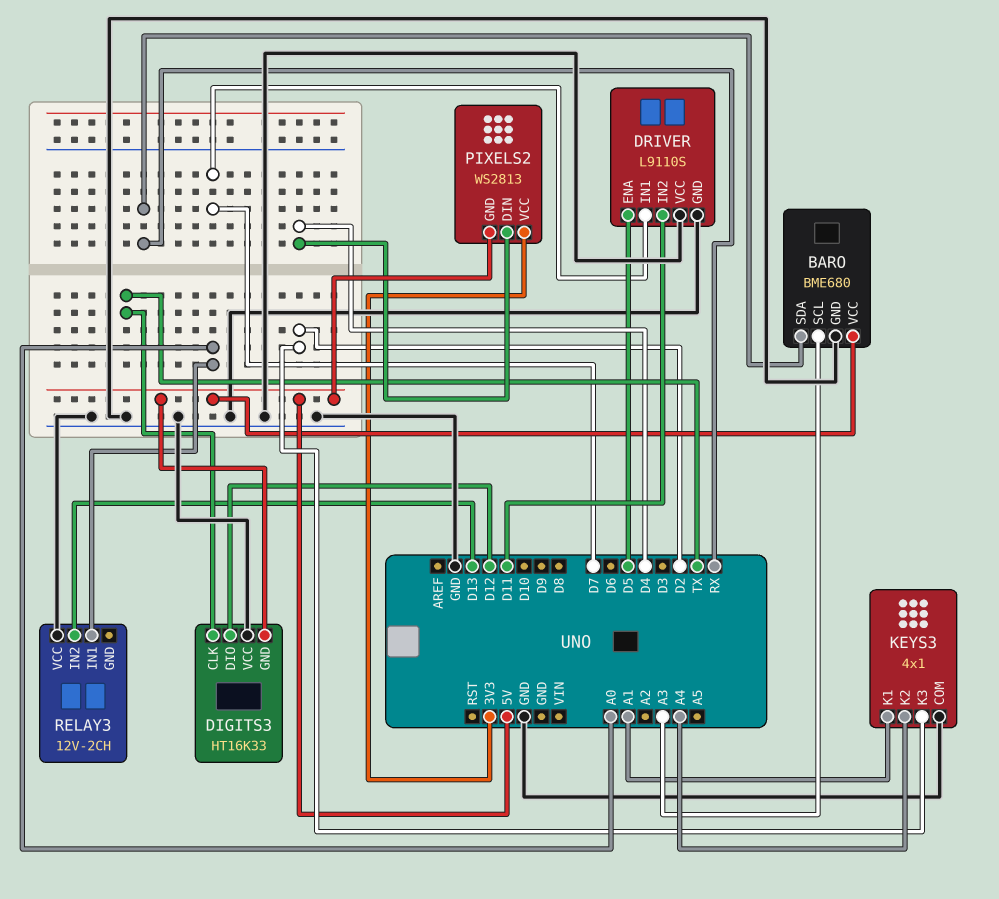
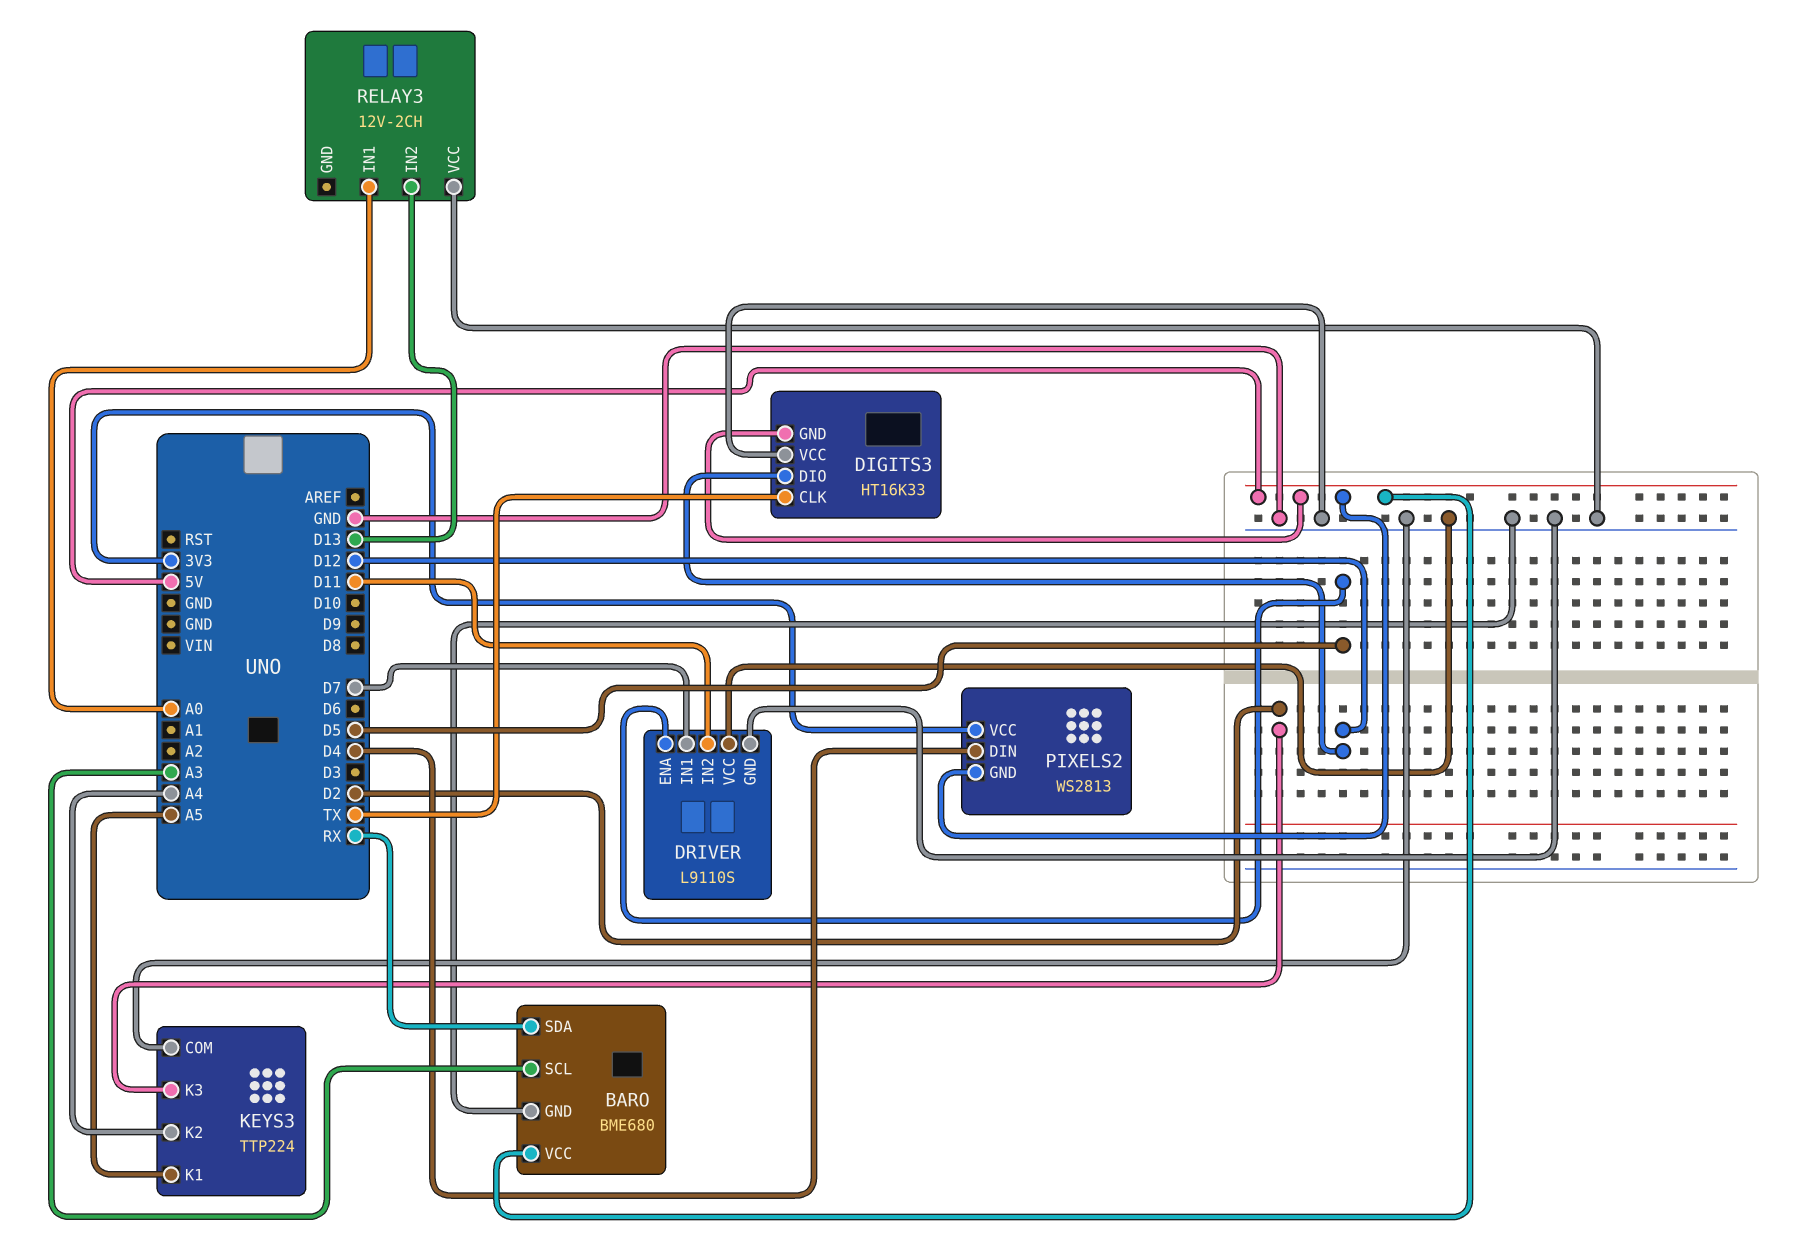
KEYS3: 4x1 -> TTP224
KEYS3 pin K1: A1 -> A5

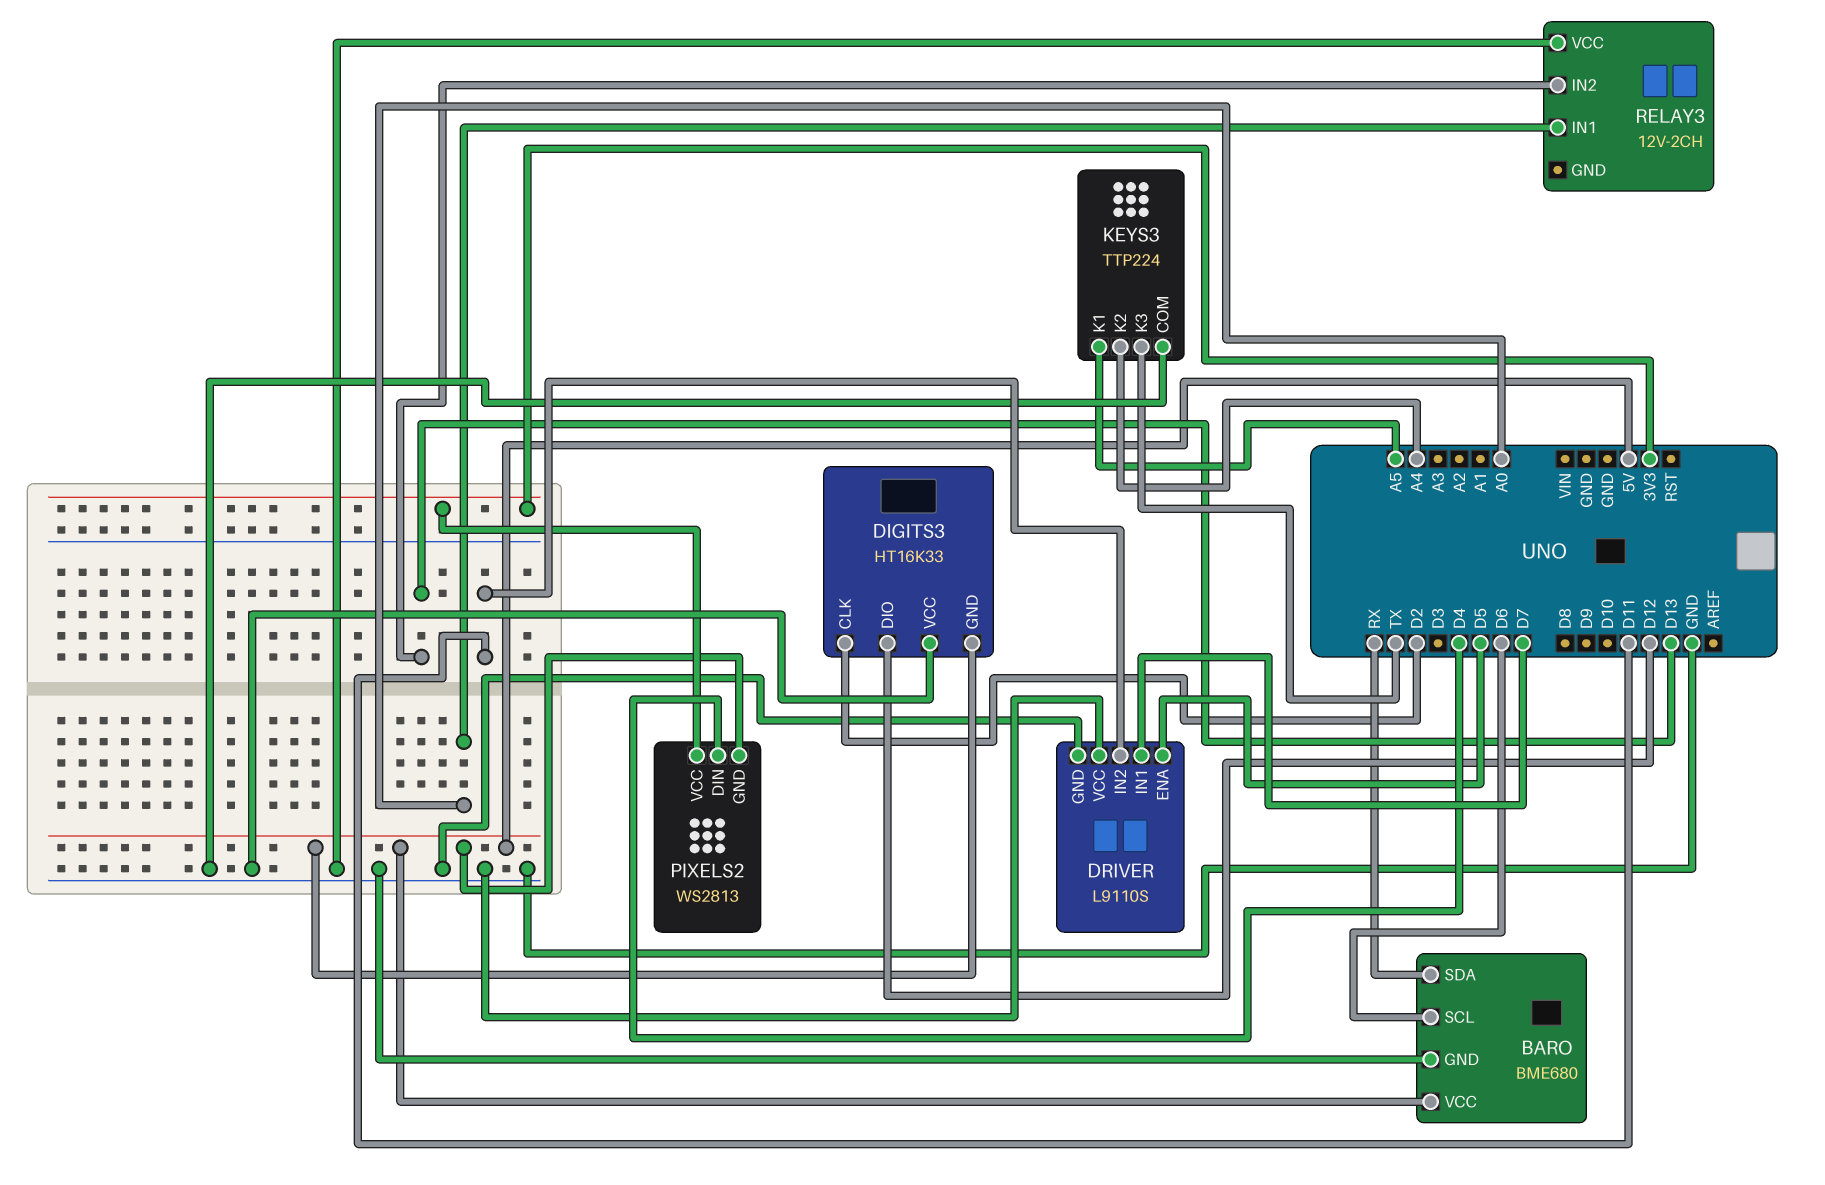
BARO pin SCL: A3 -> D6
DIGITS3 pin CLK: TX -> D2
KEYS3 pin K3: D2 -> TX

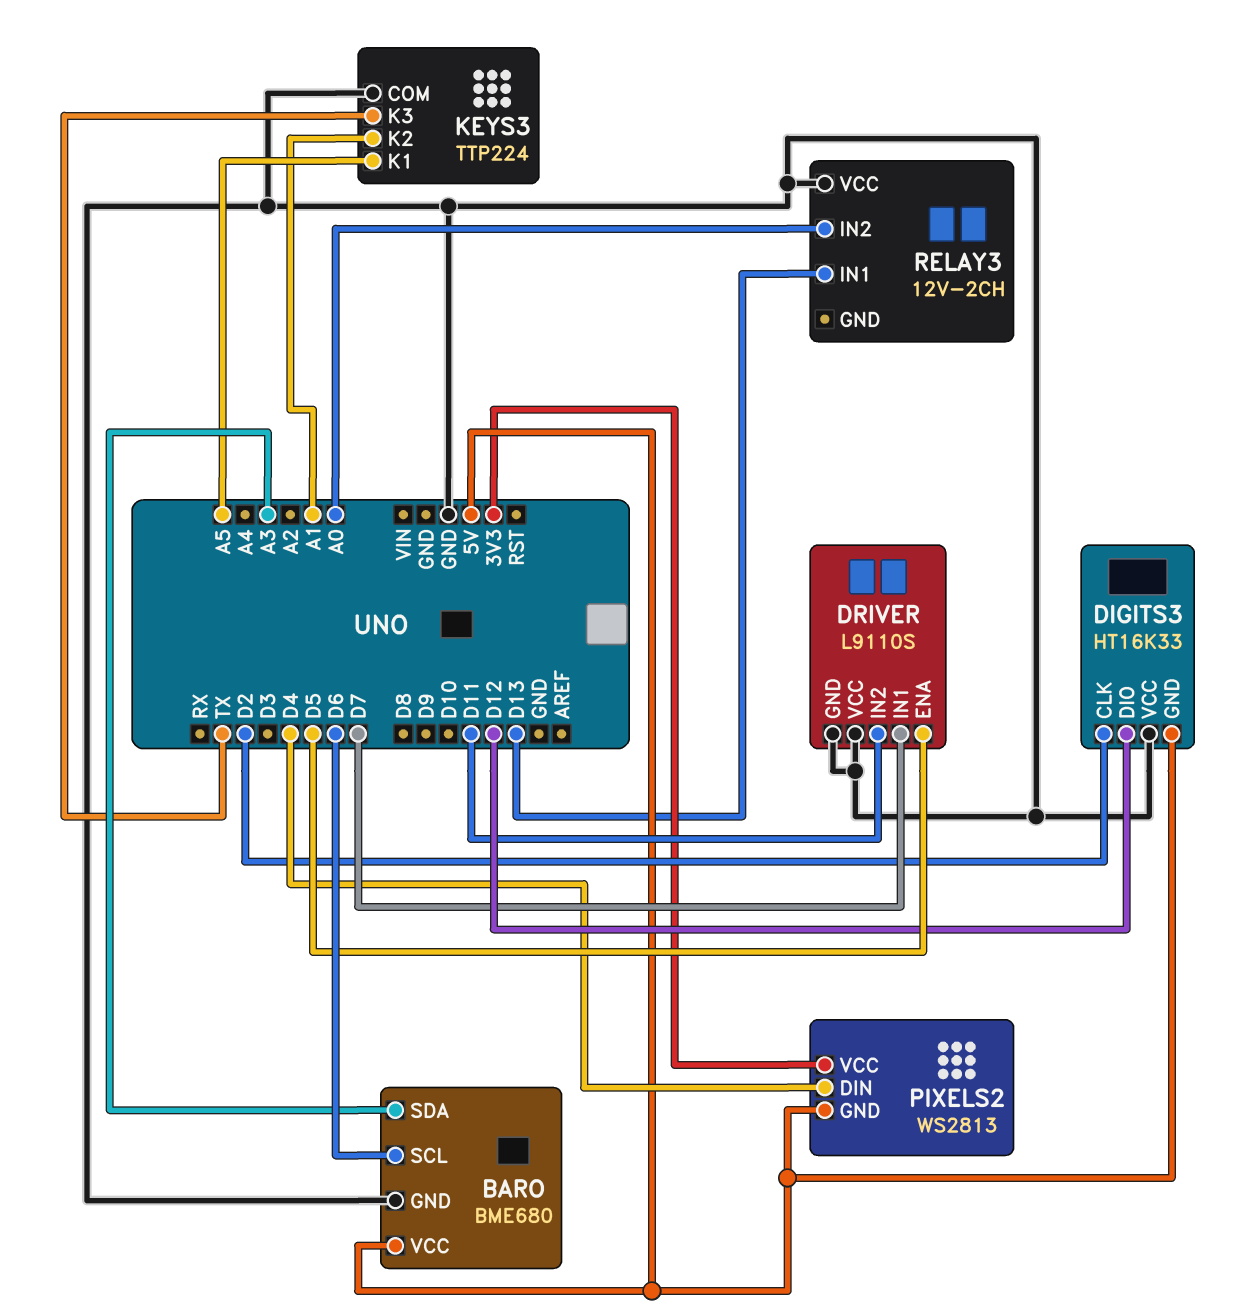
BARO pin SDA: RX -> A3
KEYS3 pin K2: A4 -> A1
RELAY3 pin IN1: A0 -> D13
RELAY3 pin IN2: D13 -> A0

